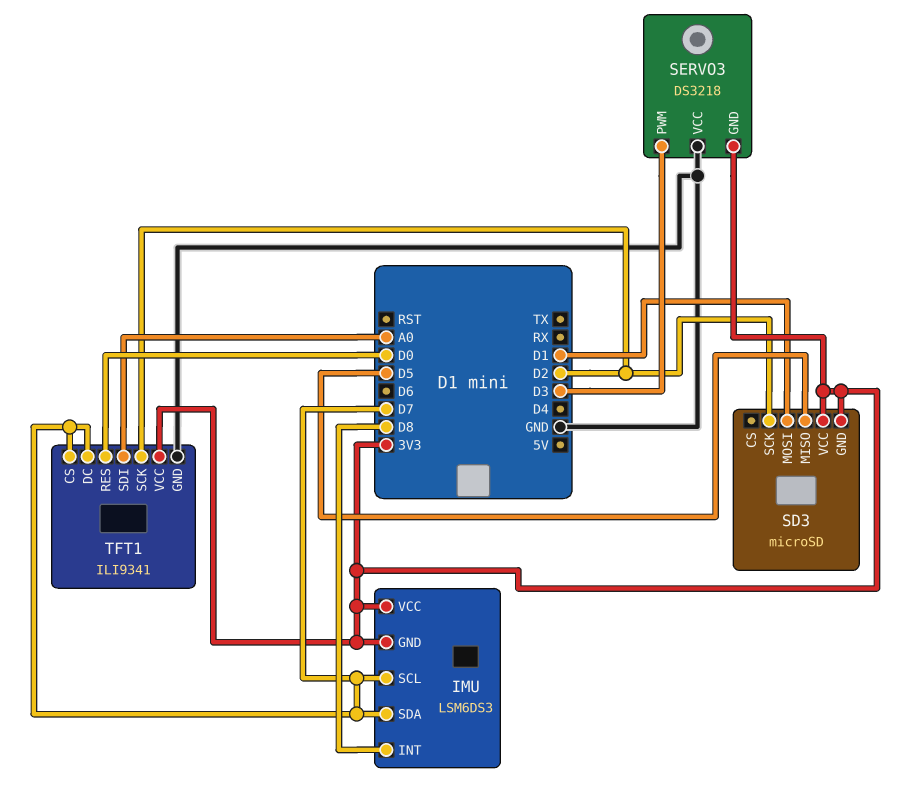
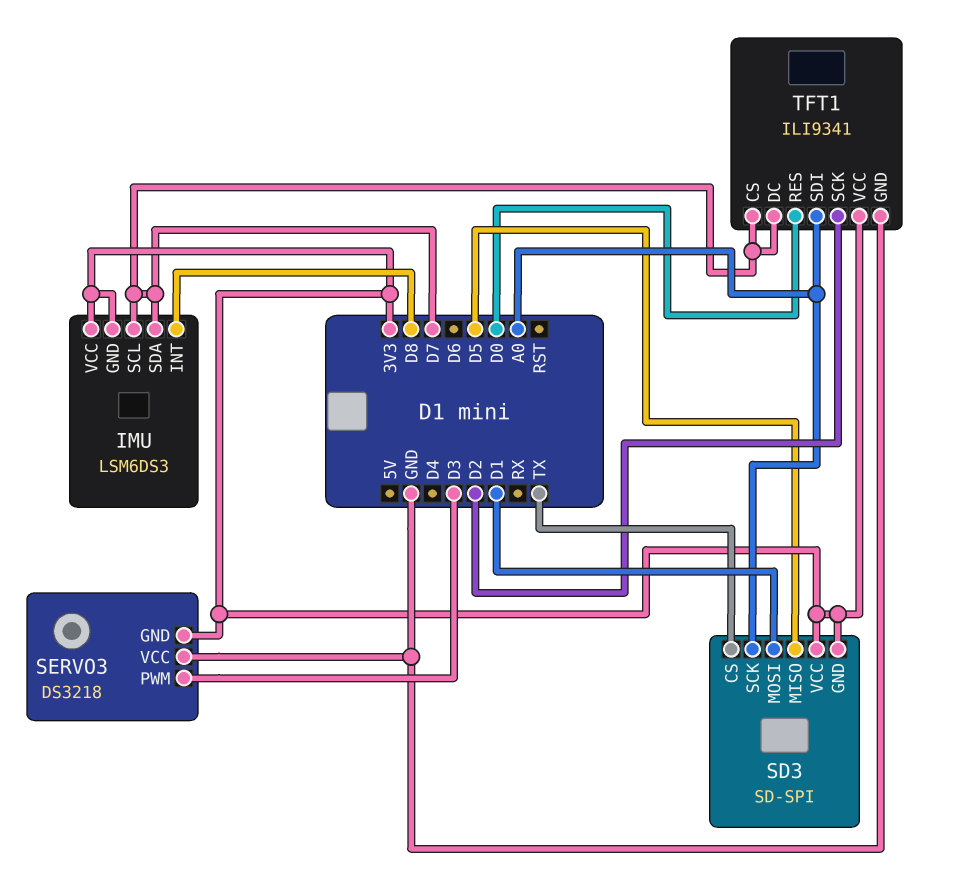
SD3: microSD -> SD-SPI
SD3 pin CS: none -> TX
SD3 pin SCK: D2 -> A0

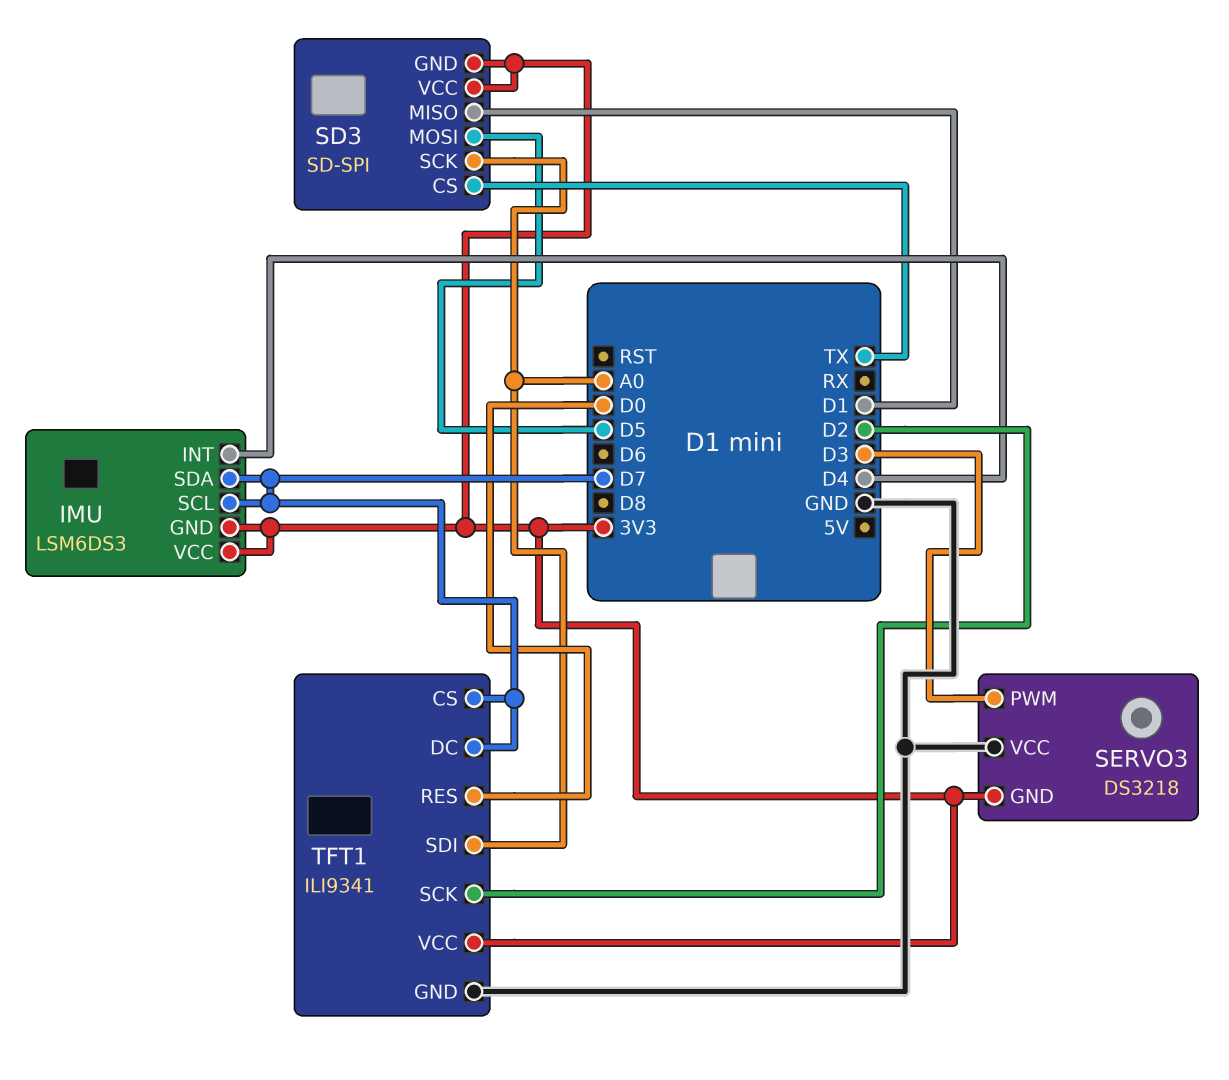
IMU pin INT: D8 -> D4
SD3 pin MISO: D5 -> D1
SD3 pin MOSI: D1 -> D5

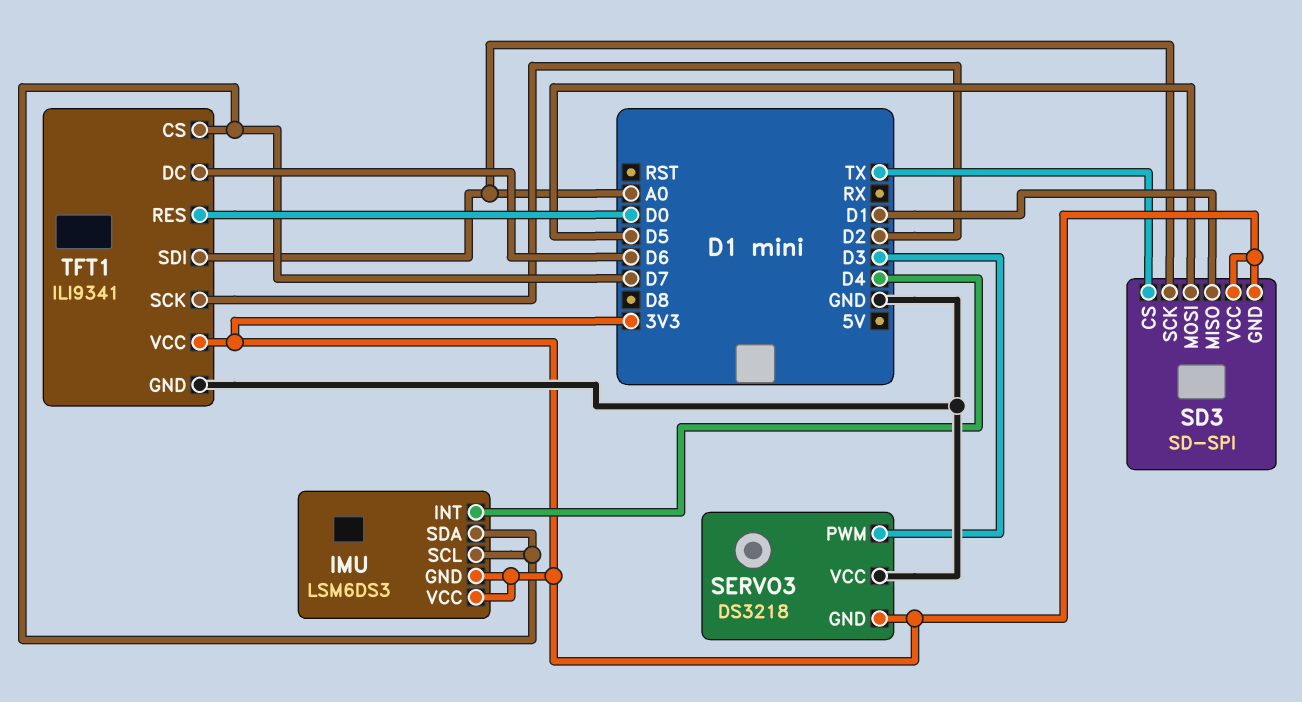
TFT1 pin DC: D7 -> D6

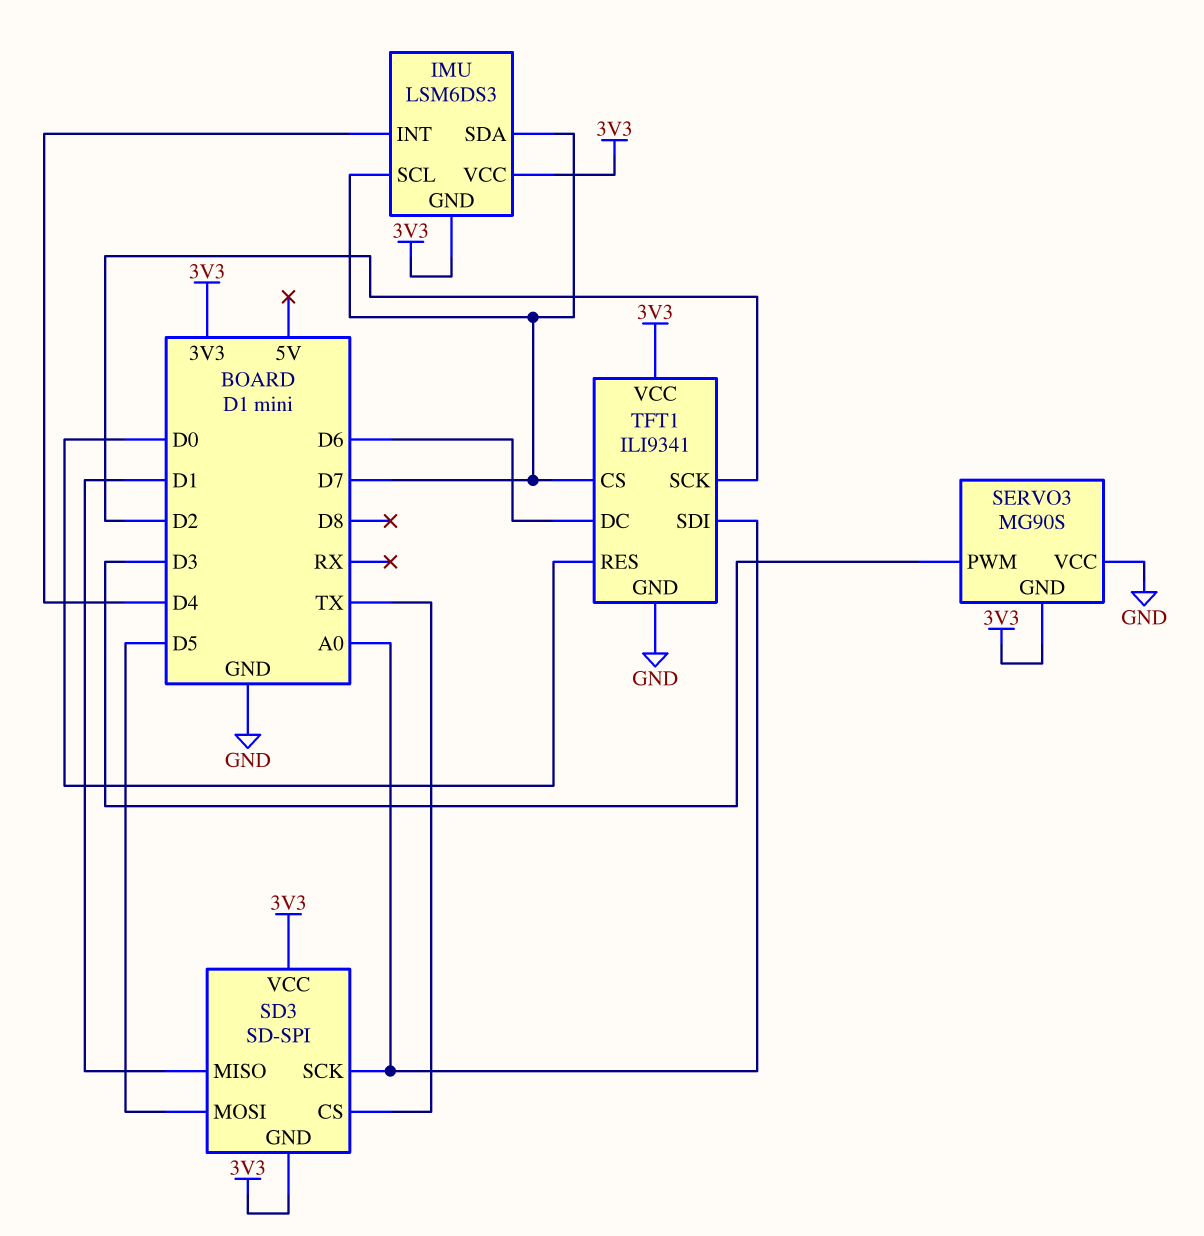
SERVO3: DS3218 -> MG90S

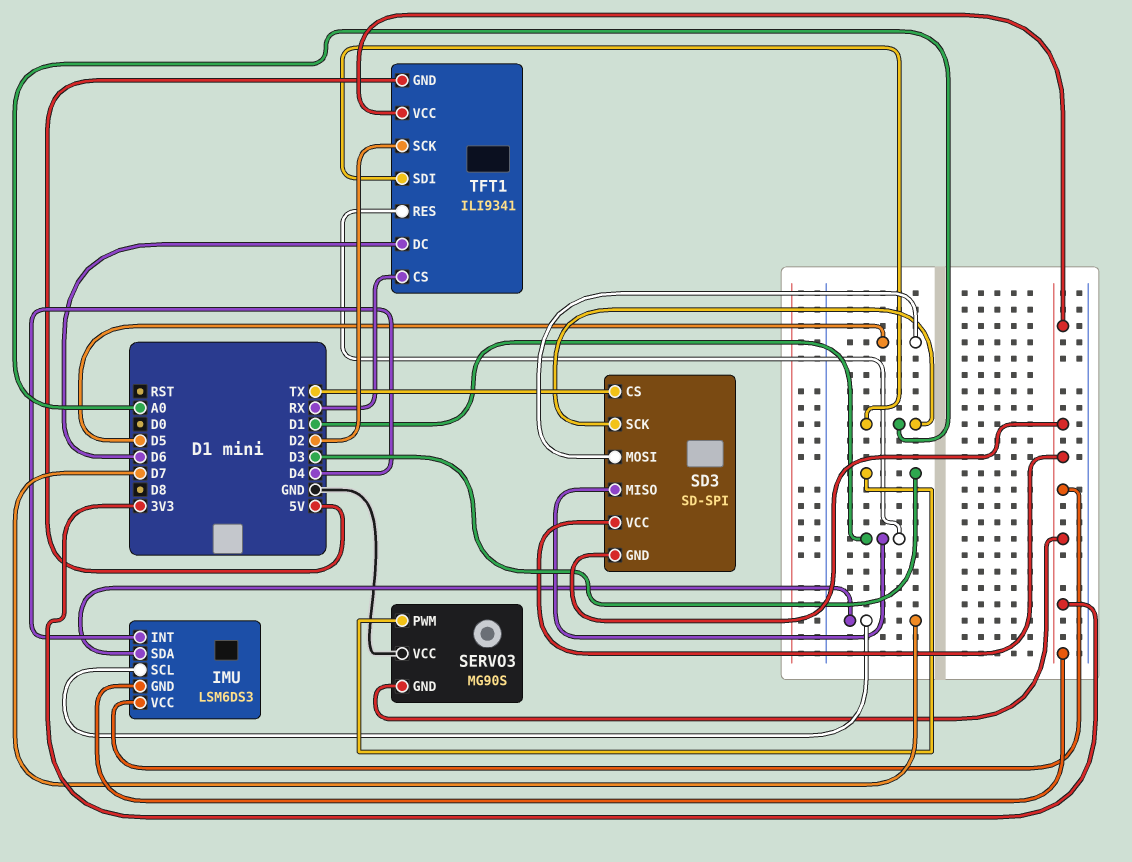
TFT1 pin CS: D7 -> RX
TFT1 pin GND: GND -> 5V
TFT1 pin RES: D0 -> D1

